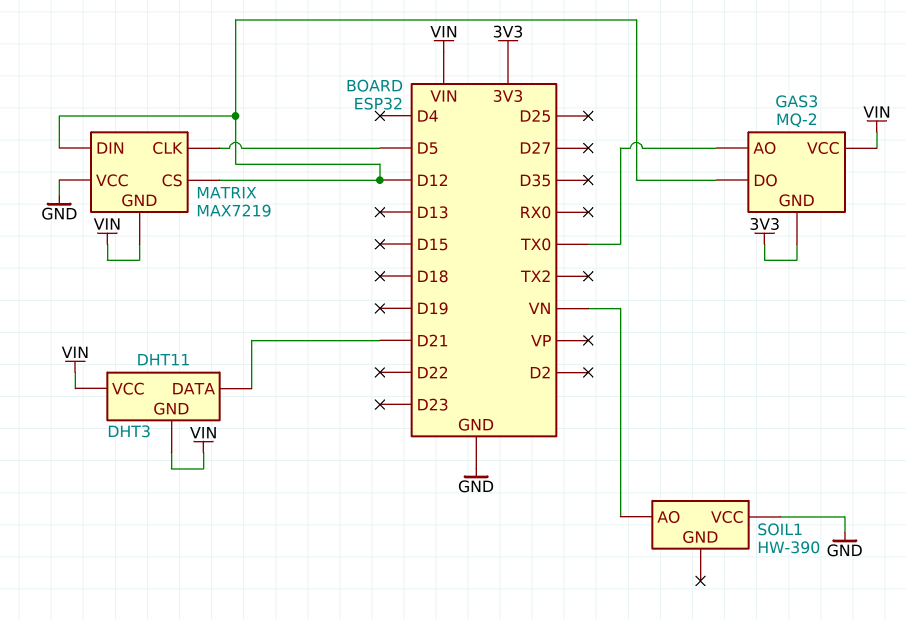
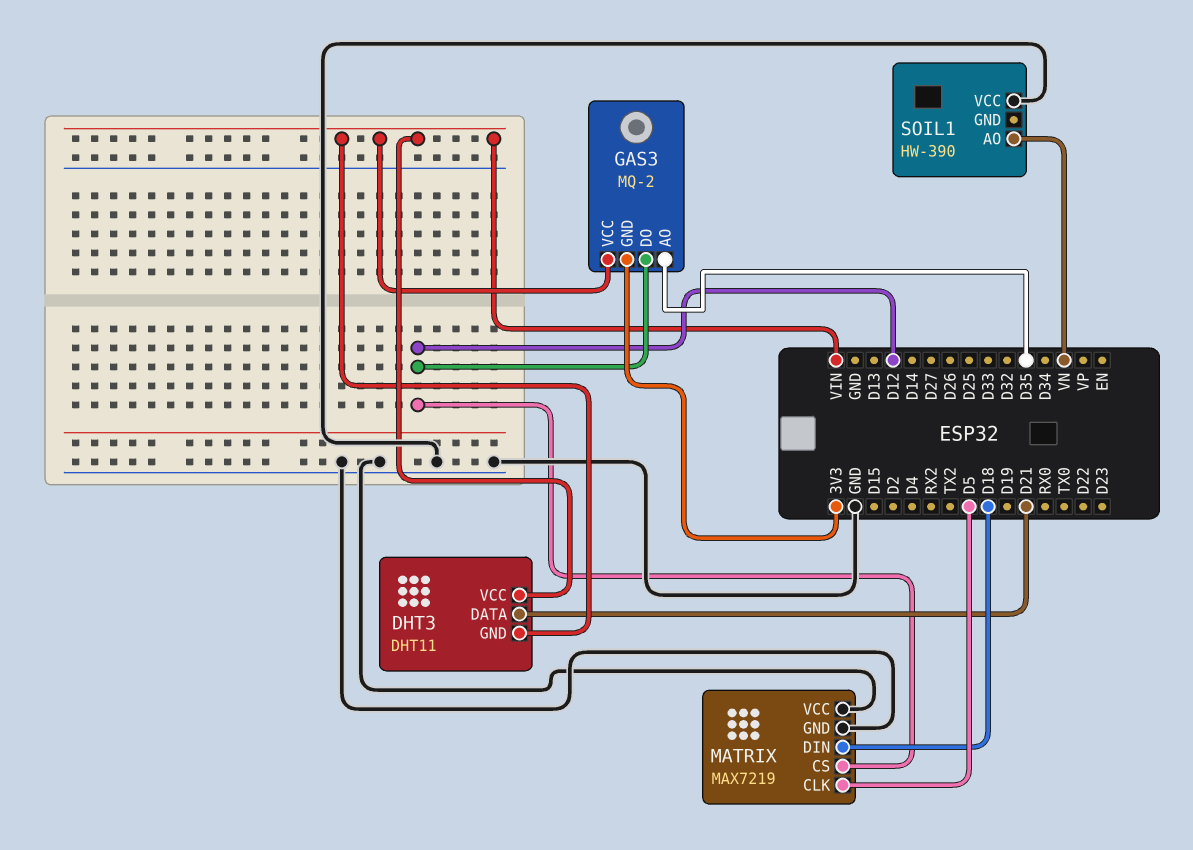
GAS3 pin AO: TX0 -> D35
MATRIX pin DIN: D12 -> D18
MATRIX pin GND: VIN -> GND

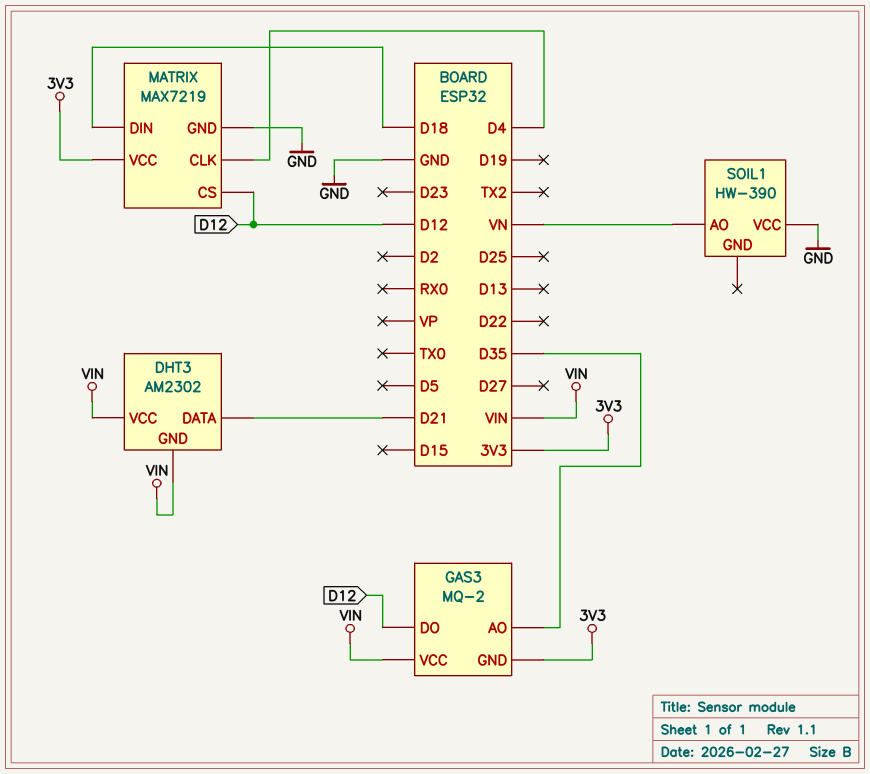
DHT3: DHT11 -> AM2302
MATRIX pin CLK: D5 -> D4
MATRIX pin VCC: GND -> 3V3

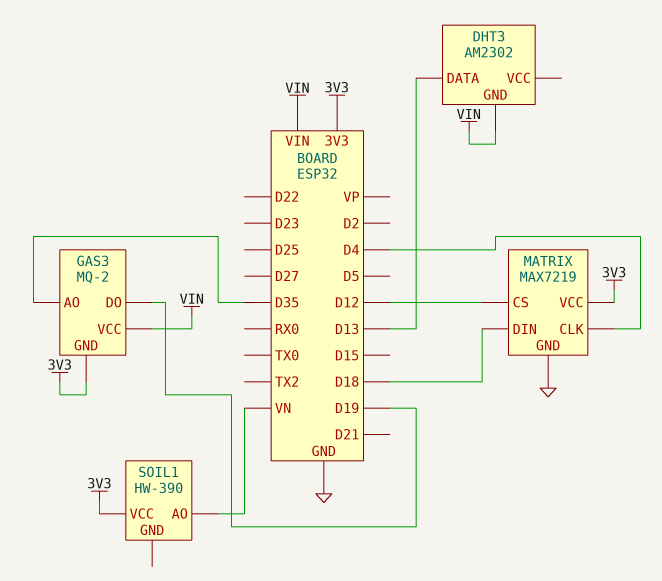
DHT3 pin DATA: D21 -> D13
DHT3 pin VCC: VIN -> none
GAS3 pin DO: D12 -> D19
SOIL1 pin VCC: GND -> 3V3

